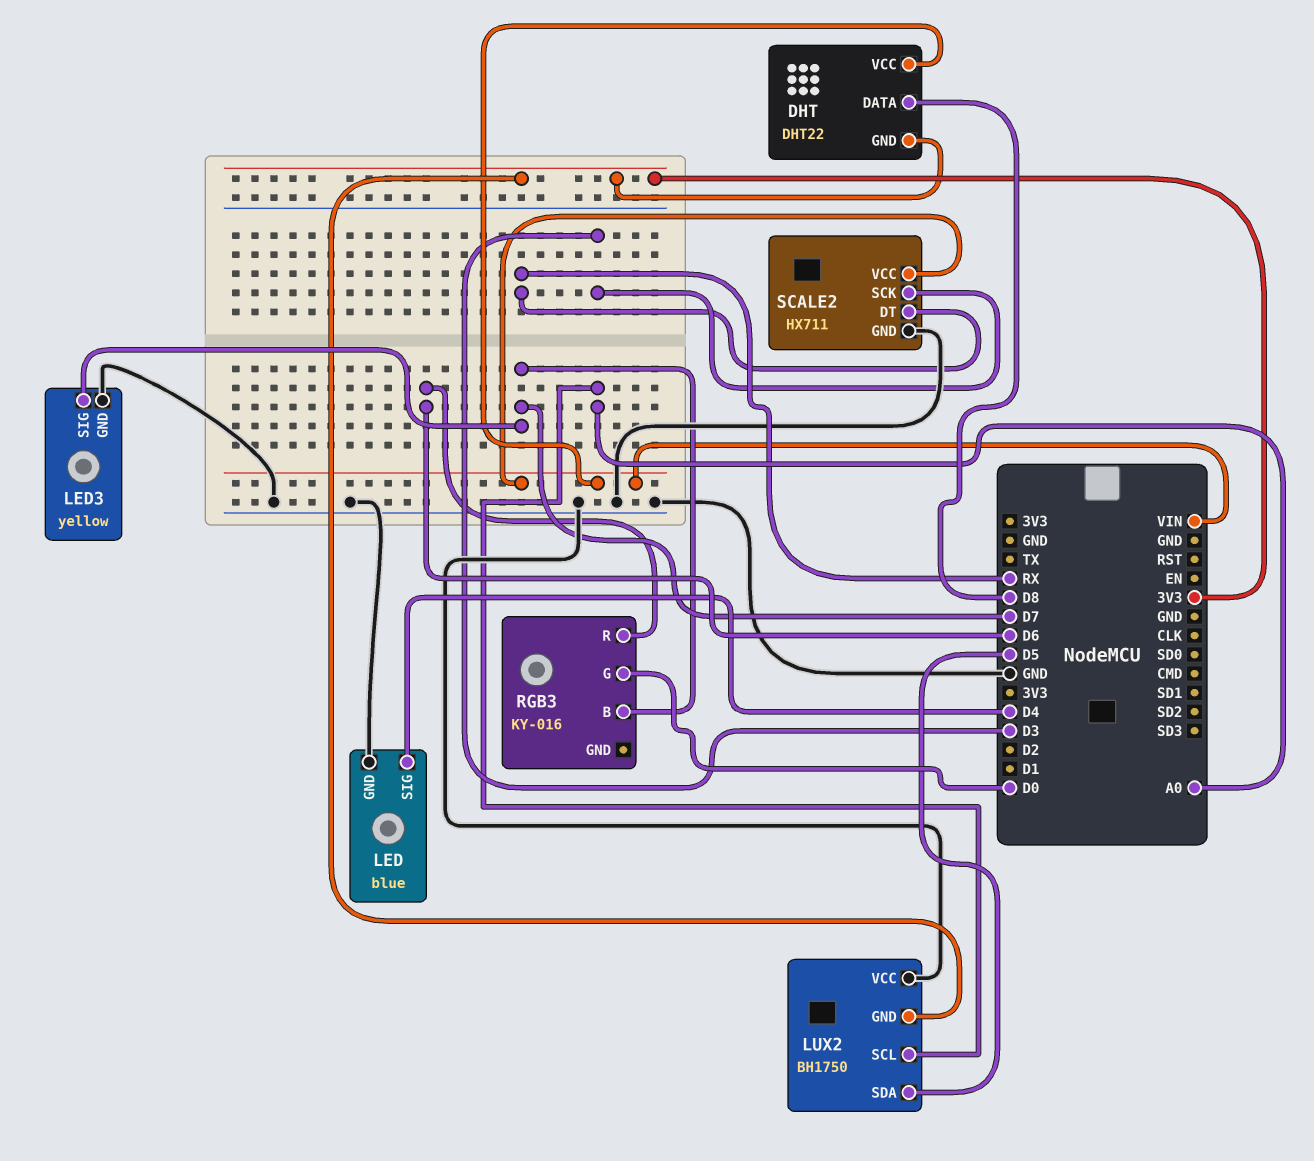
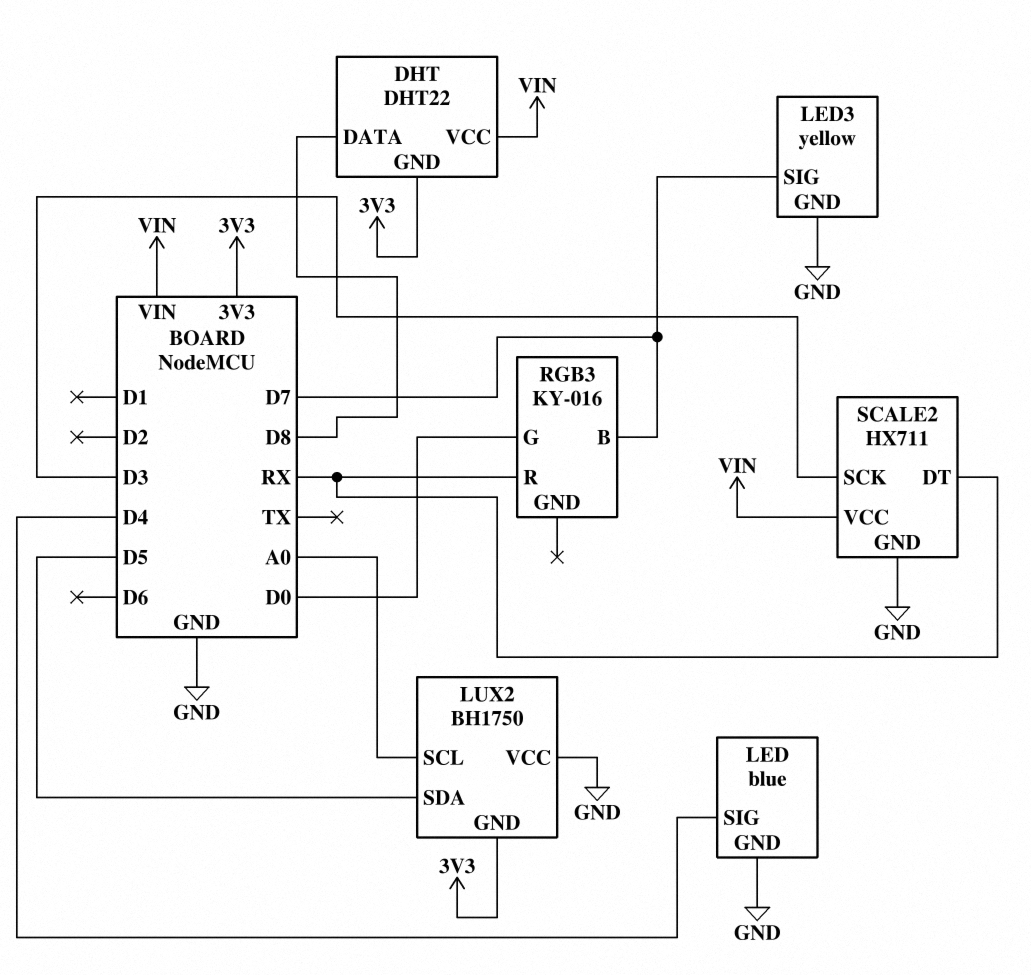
RGB3 pin R: D6 -> RX

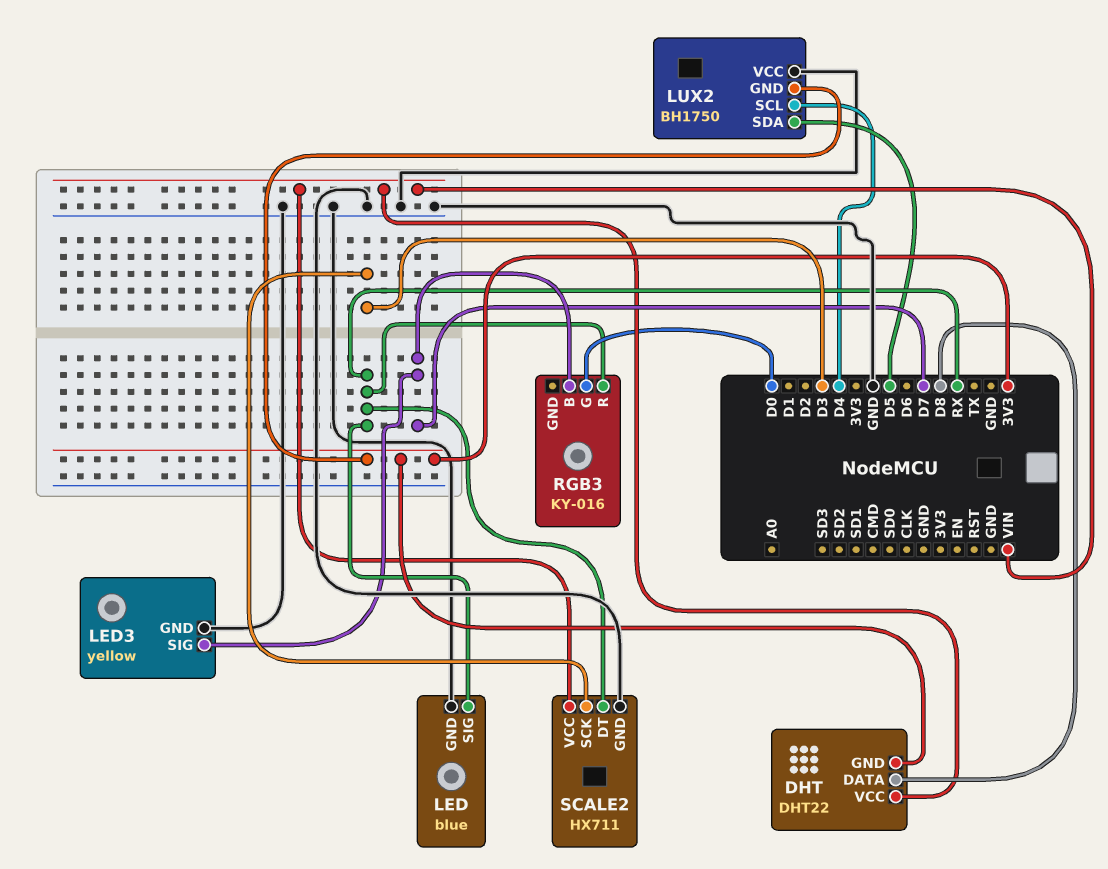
LED pin SIG: D4 -> RX
LUX2 pin SCL: A0 -> D4

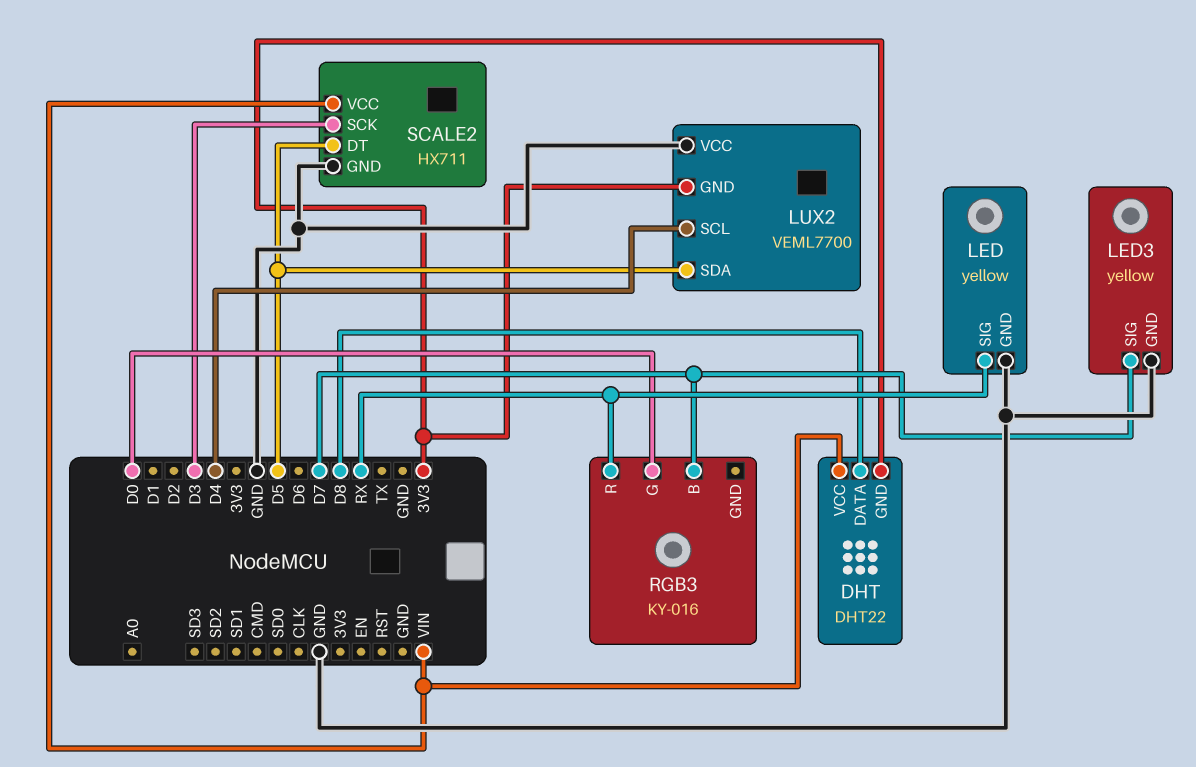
LED: blue -> yellow
LUX2: BH1750 -> VEML7700
SCALE2 pin DT: RX -> D5

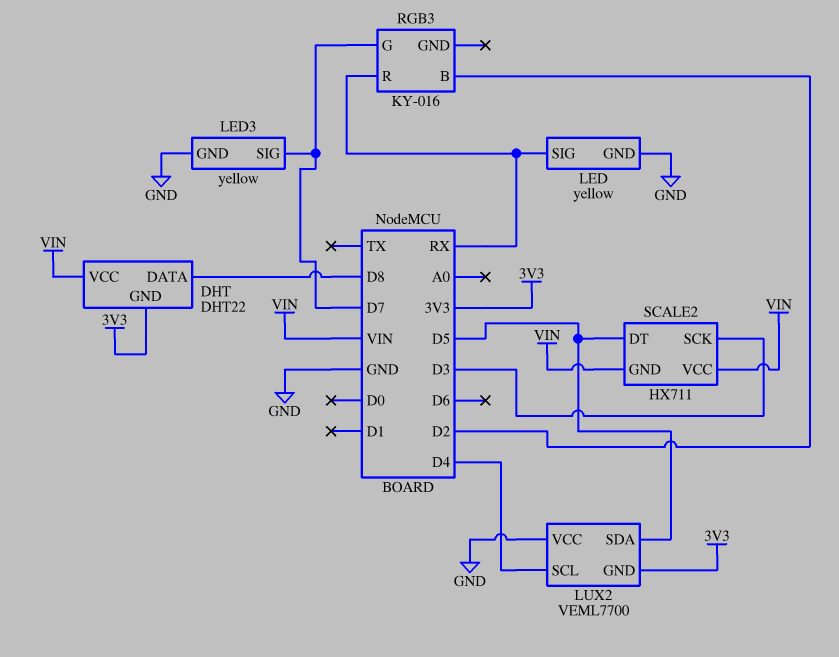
RGB3 pin B: D7 -> D2
RGB3 pin G: D0 -> D7
SCALE2 pin GND: GND -> VIN

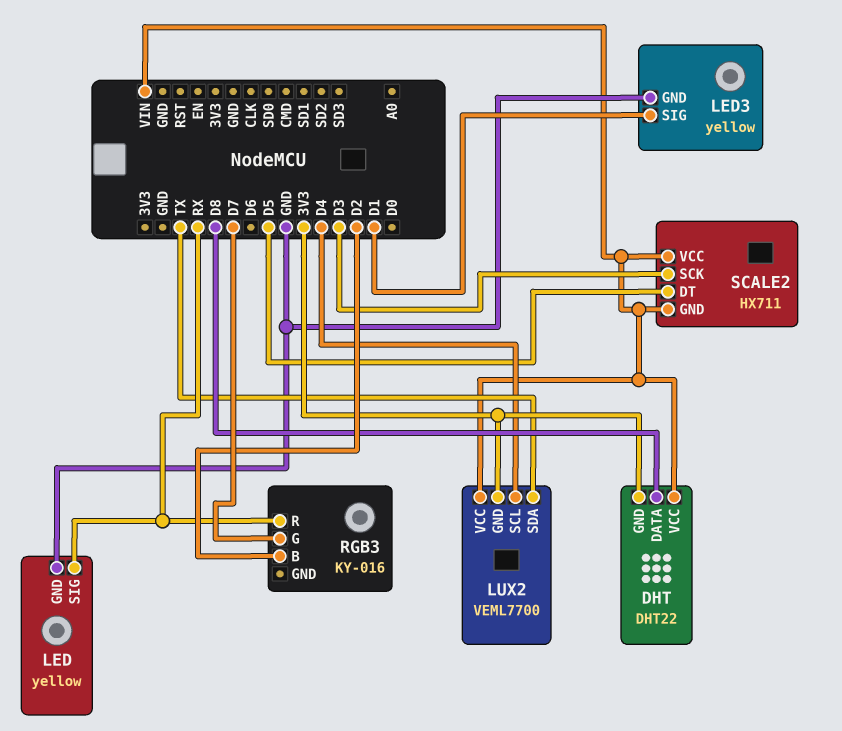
LED3 pin SIG: D7 -> D1
LUX2 pin SDA: D5 -> TX
LUX2 pin VCC: GND -> VIN

